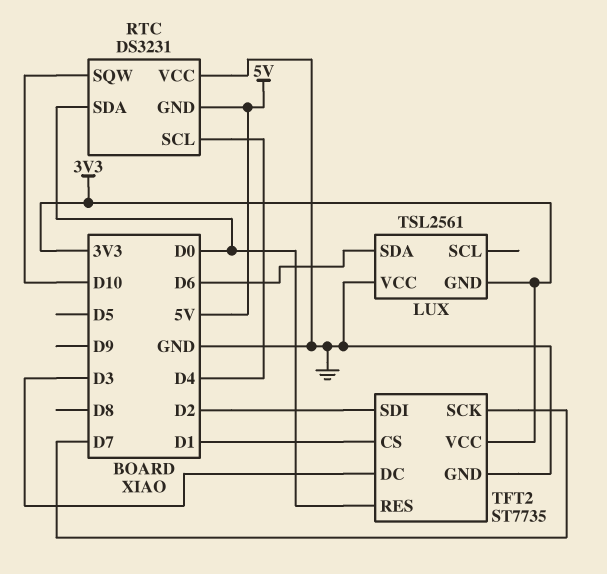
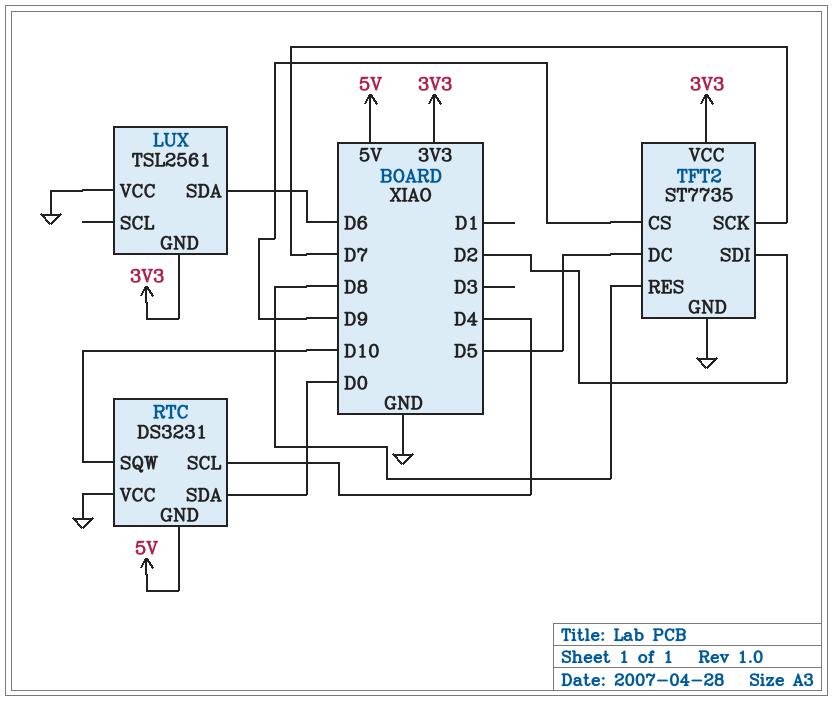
TFT2 pin CS: D1 -> D9
TFT2 pin DC: D3 -> D5
TFT2 pin RES: D0 -> D8

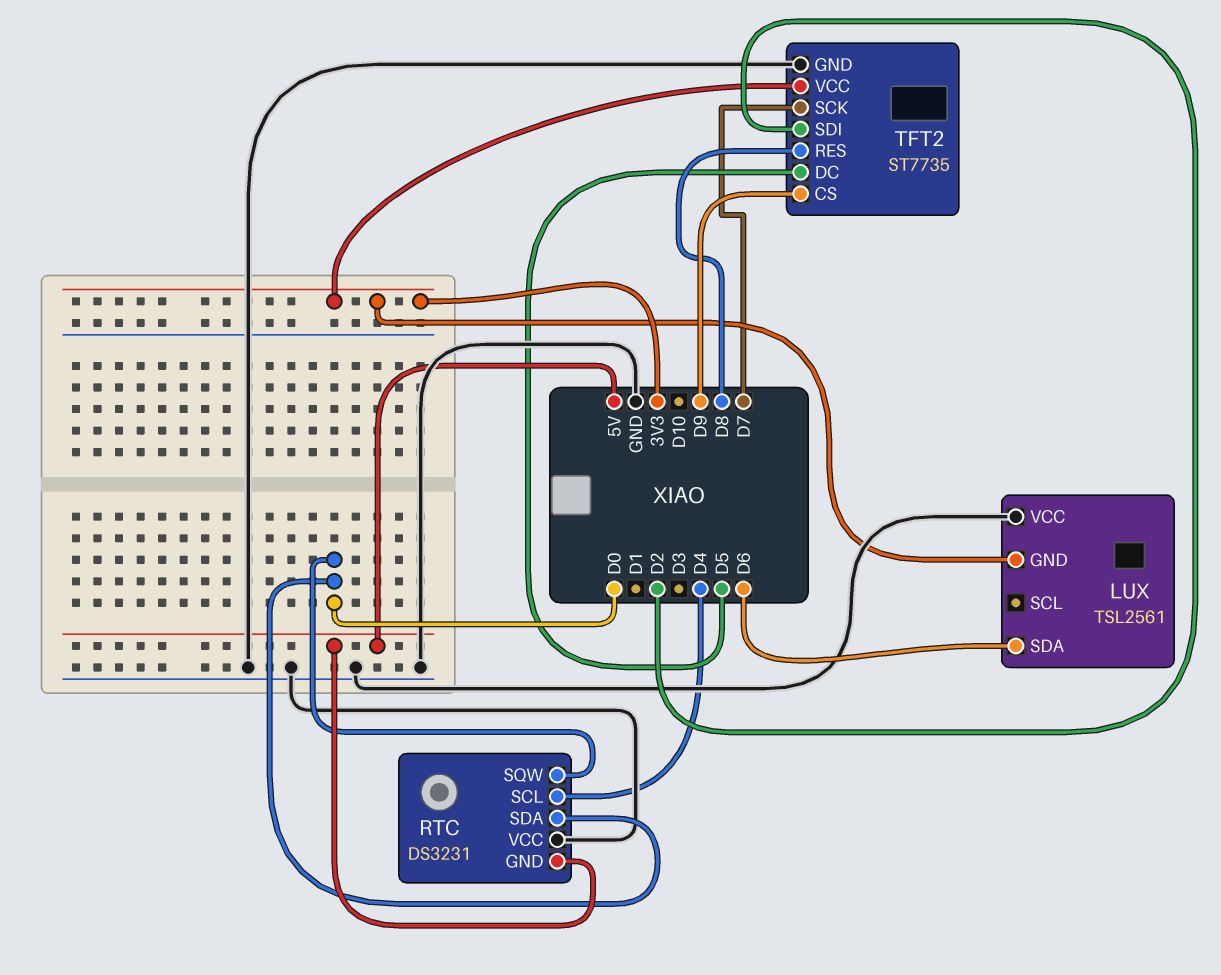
RTC pin SQW: D10 -> D0

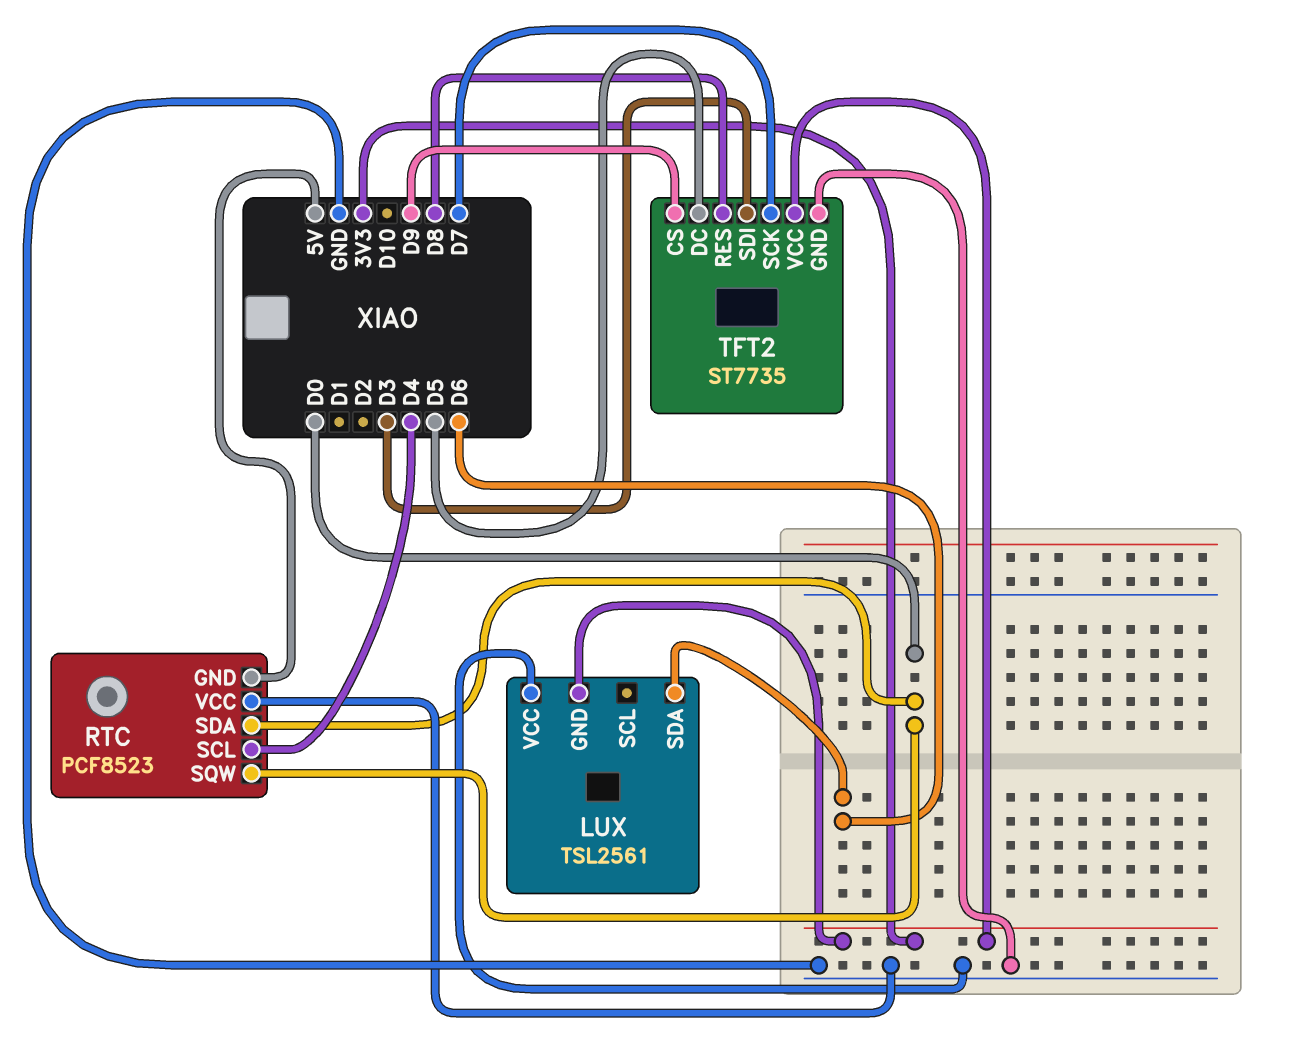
RTC: DS3231 -> PCF8523
TFT2 pin SDI: D2 -> D3

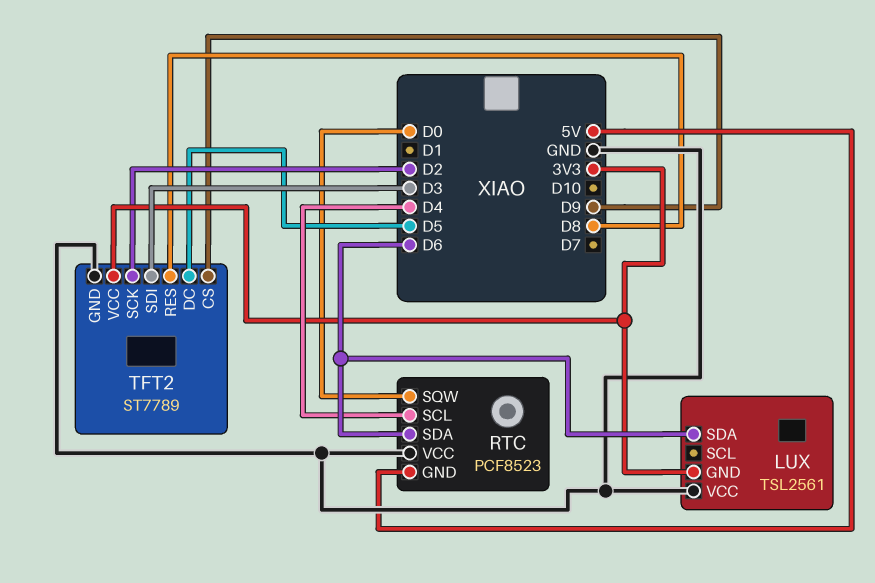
RTC pin SDA: D0 -> D6
TFT2: ST7735 -> ST7789
TFT2 pin SCK: D7 -> D2

